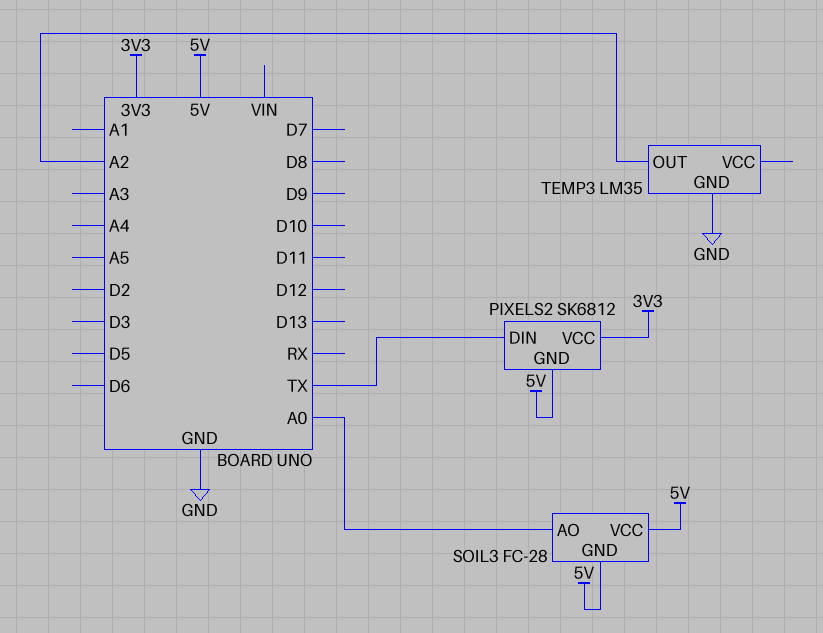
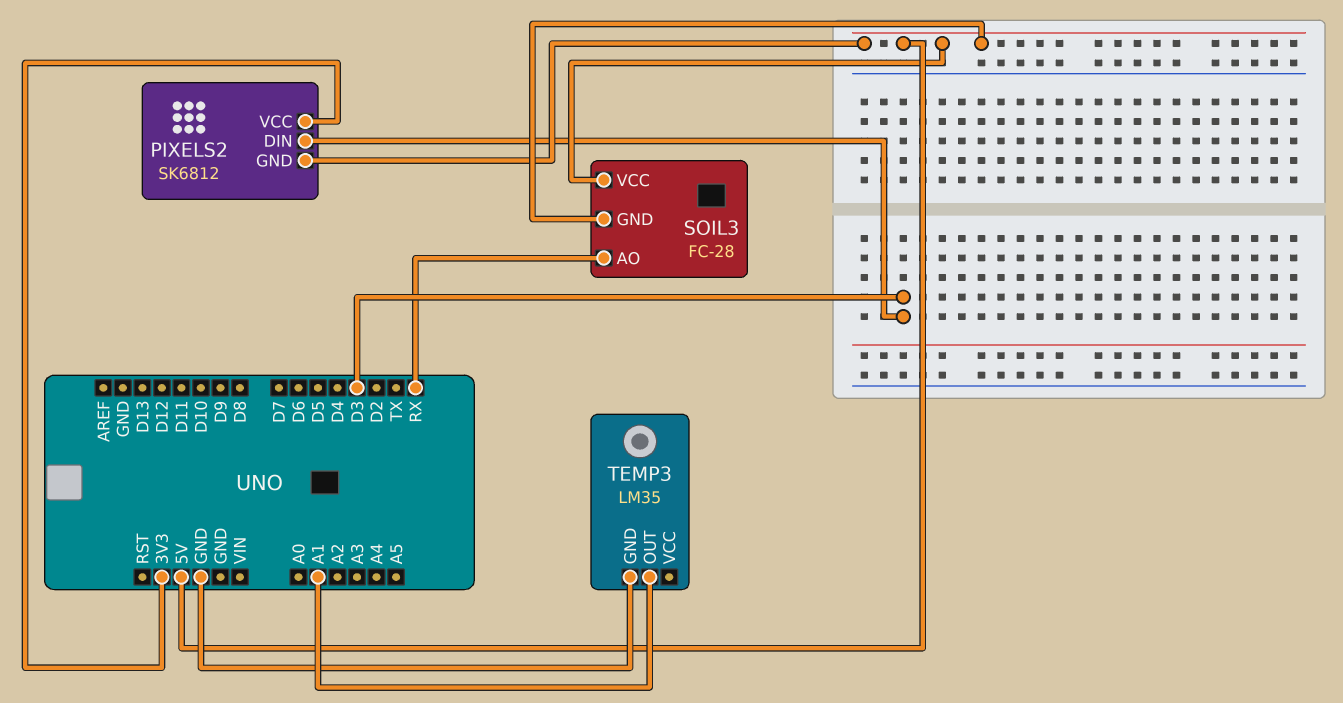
PIXELS2 pin DIN: TX -> D3
SOIL3 pin AO: A0 -> RX
TEMP3 pin OUT: A2 -> A1

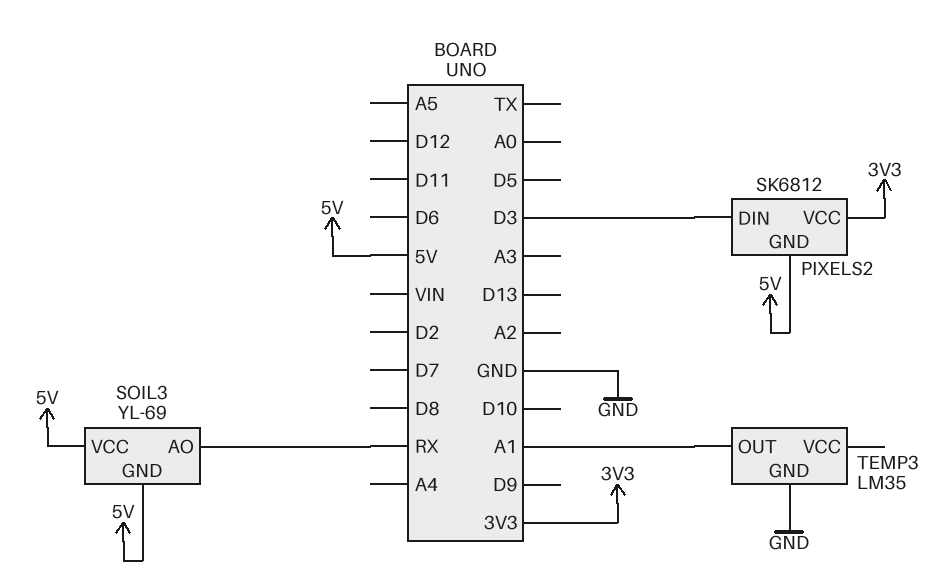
SOIL3: FC-28 -> YL-69

